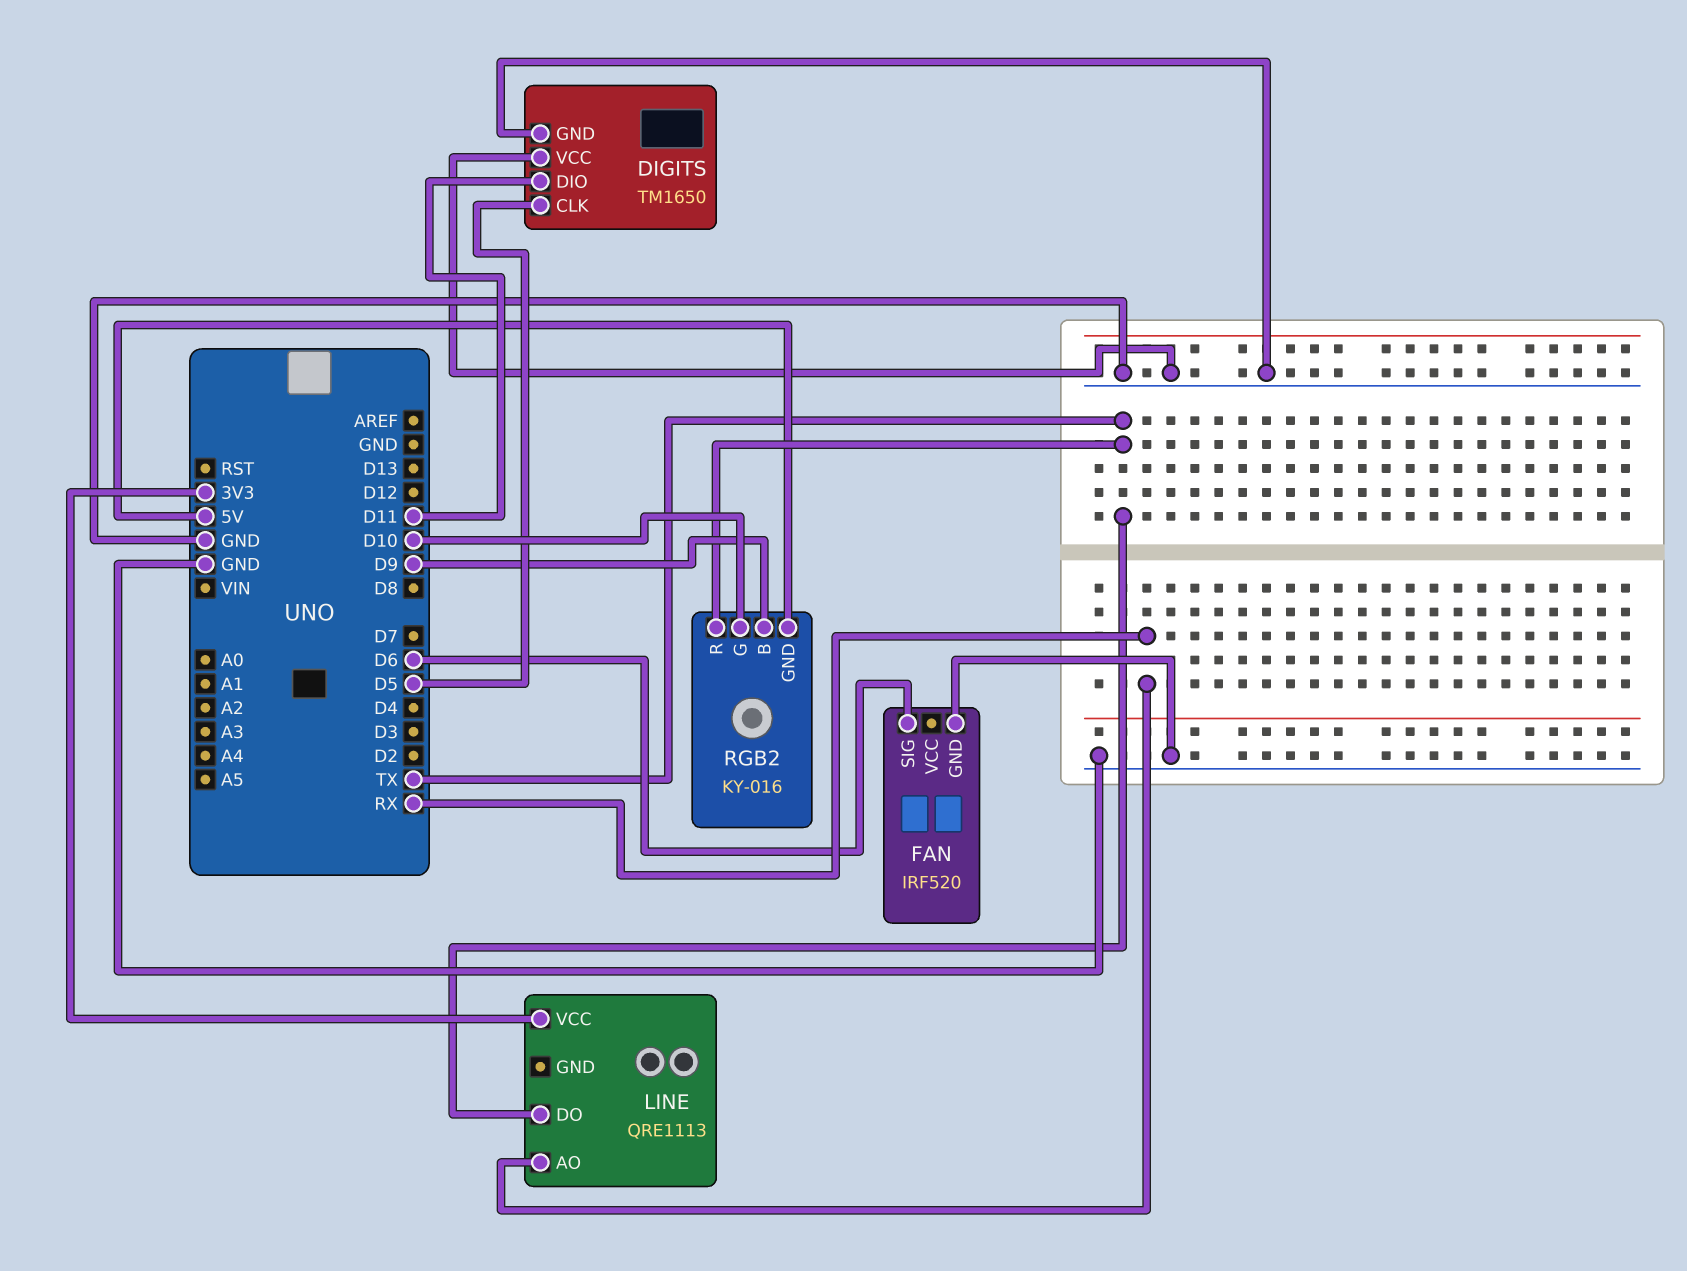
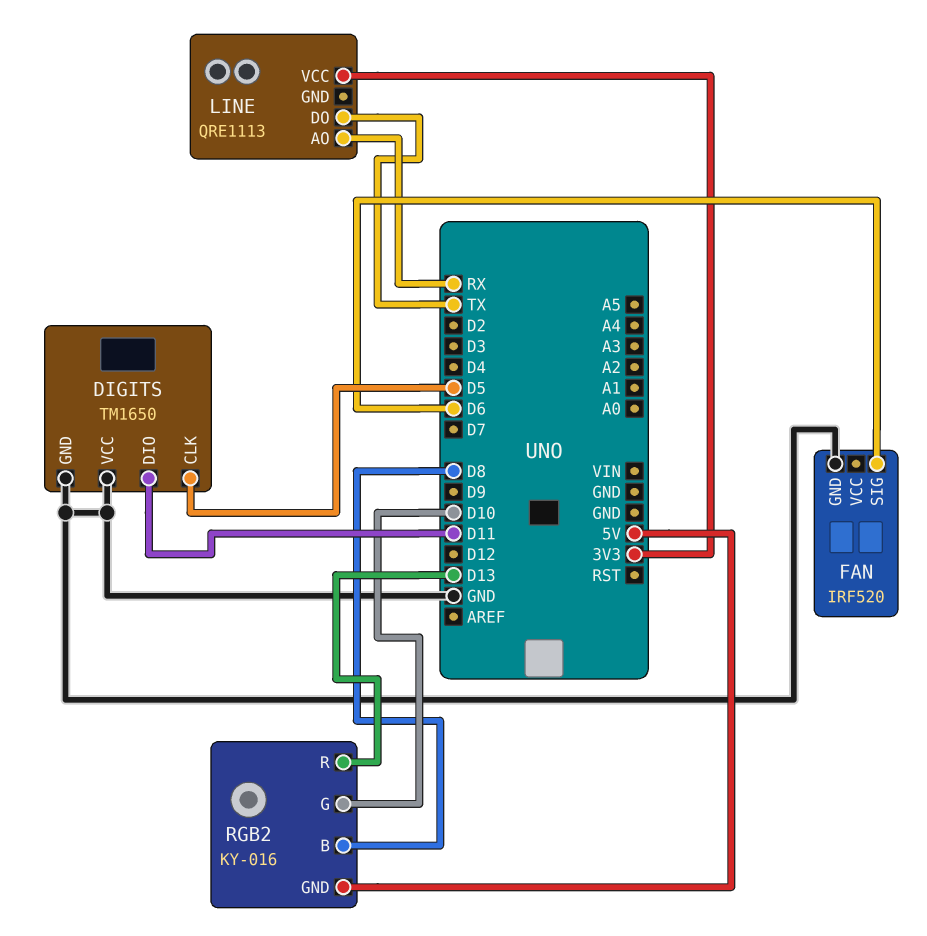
RGB2 pin B: D9 -> D8
RGB2 pin R: TX -> D13

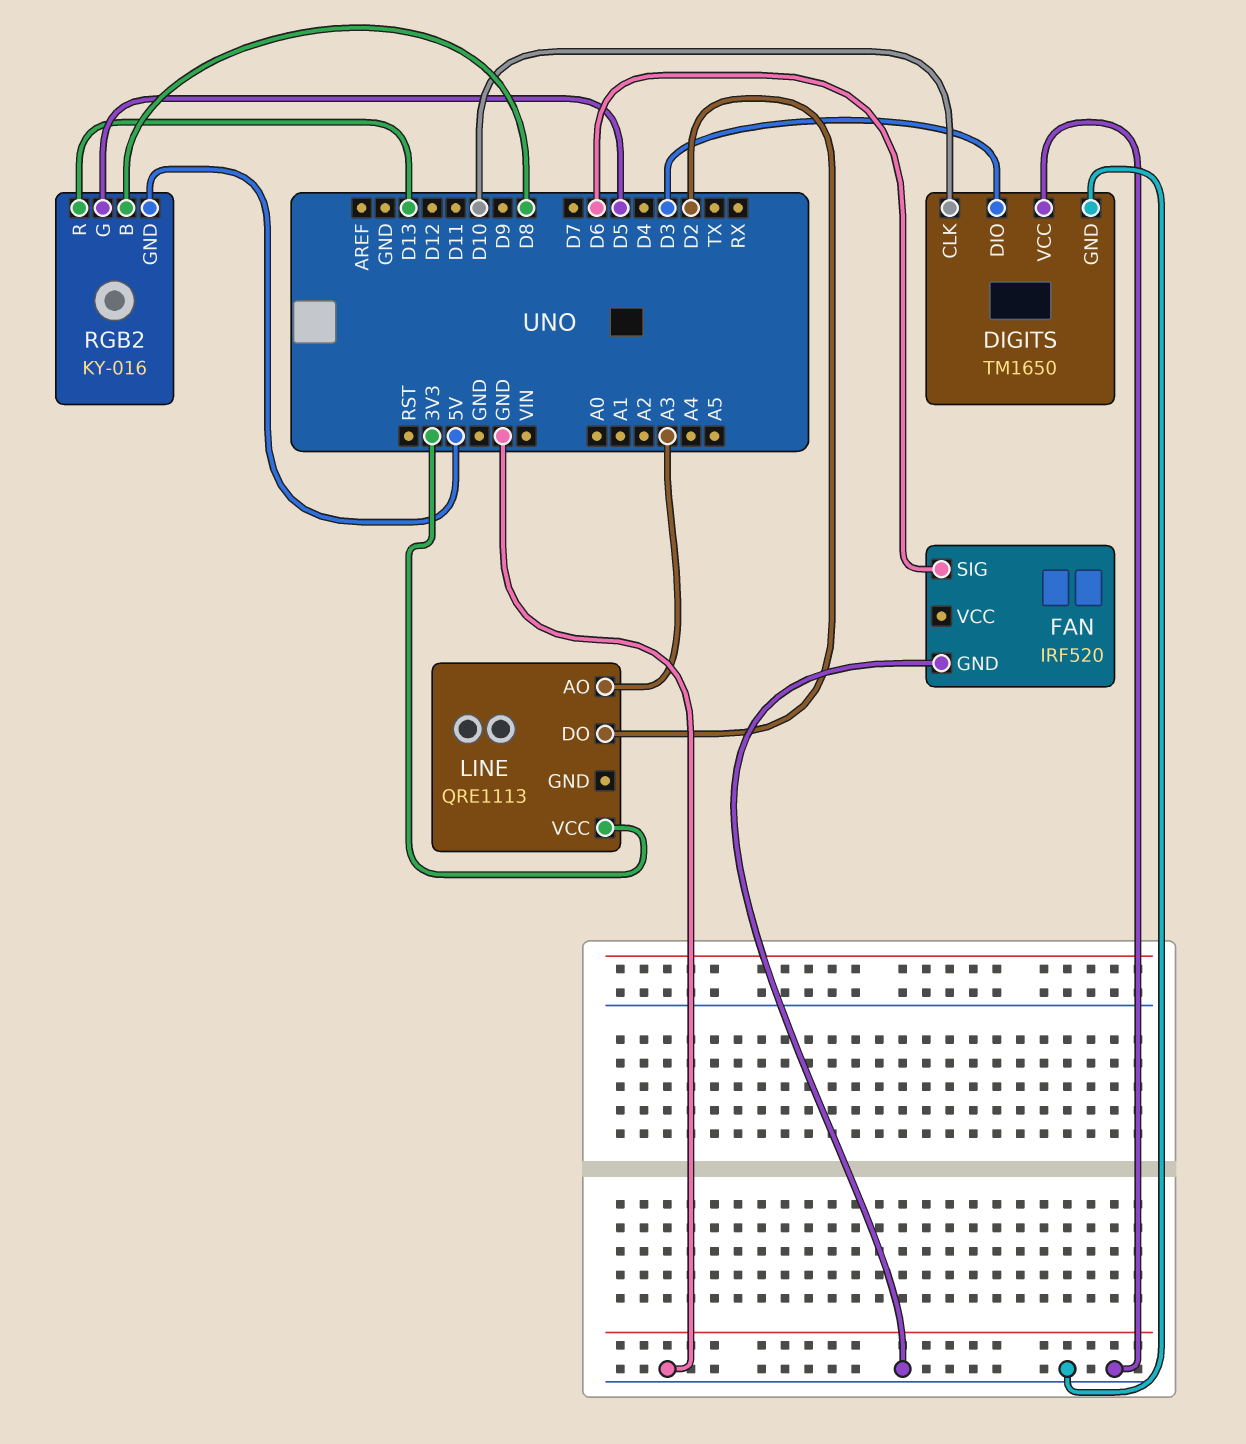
DIGITS pin CLK: D5 -> D10
DIGITS pin DIO: D11 -> D3
LINE pin AO: RX -> A3
LINE pin DO: TX -> D2
RGB2 pin G: D10 -> D5

